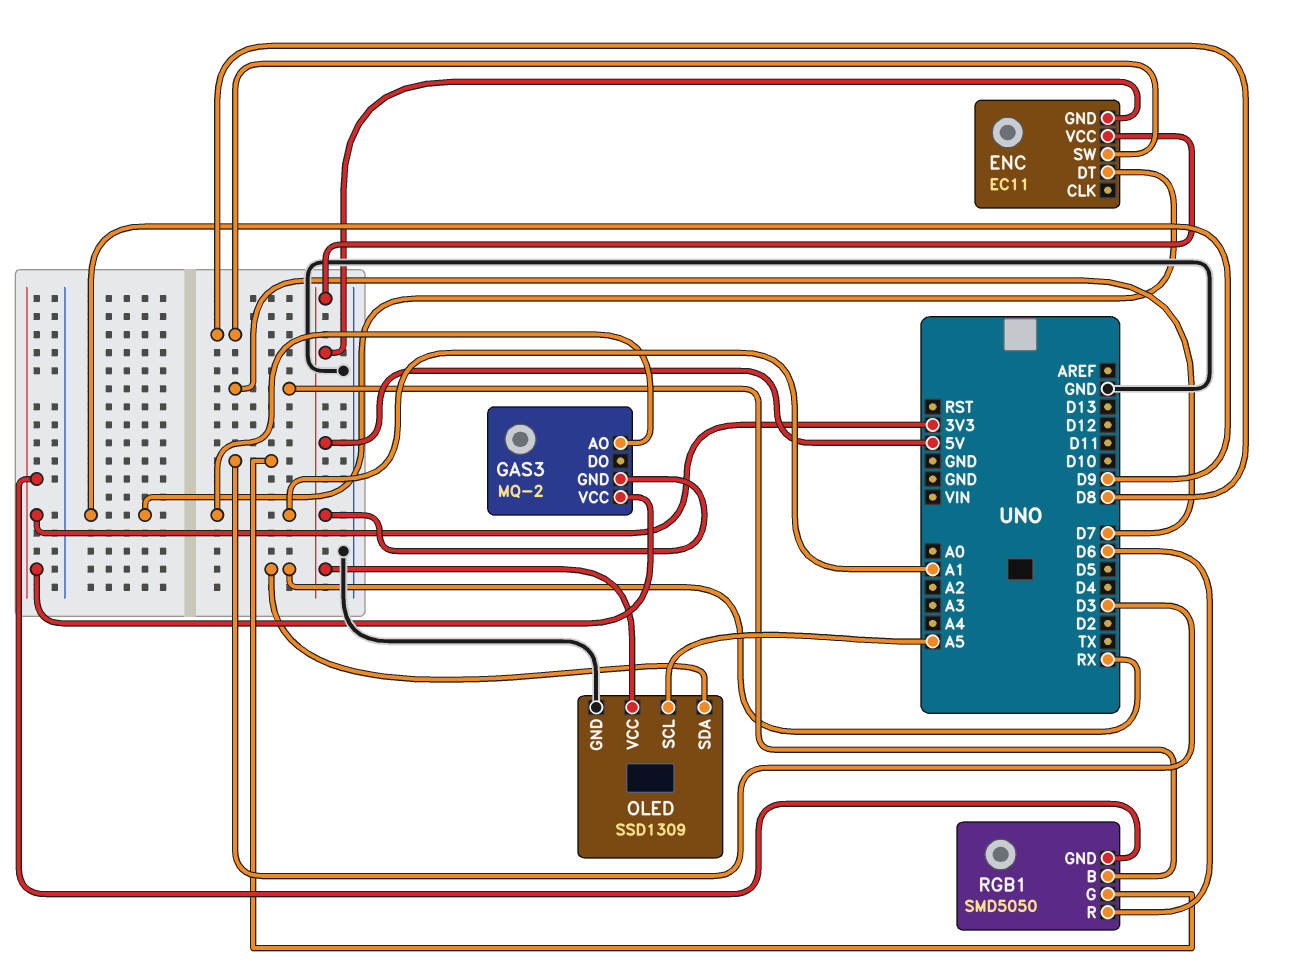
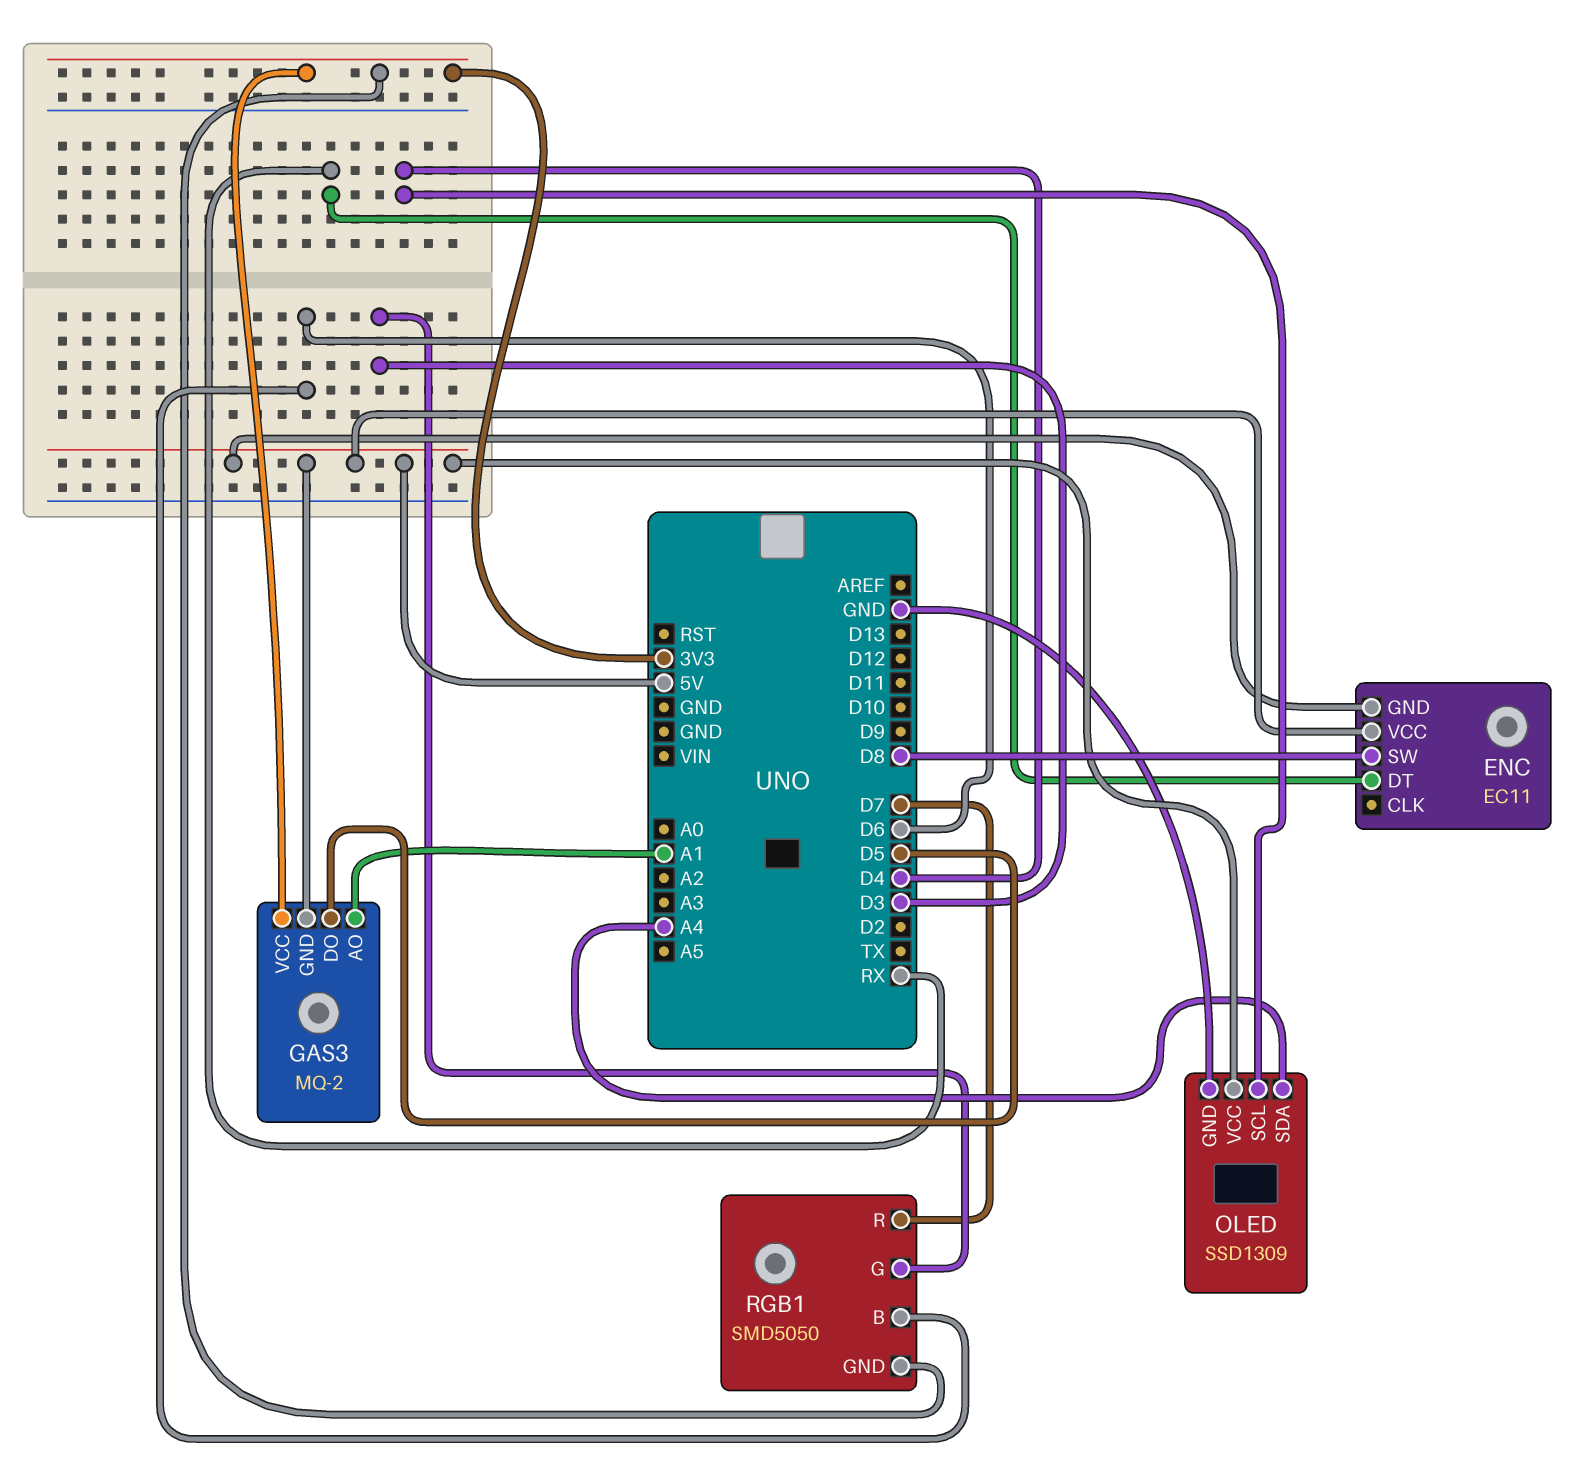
ENC pin DT: D9 -> RX
GAS3 pin DO: none -> D5
OLED pin SCL: A5 -> D4
OLED pin SDA: RX -> A4
RGB1 pin B: D7 -> D6
RGB1 pin R: D6 -> D7

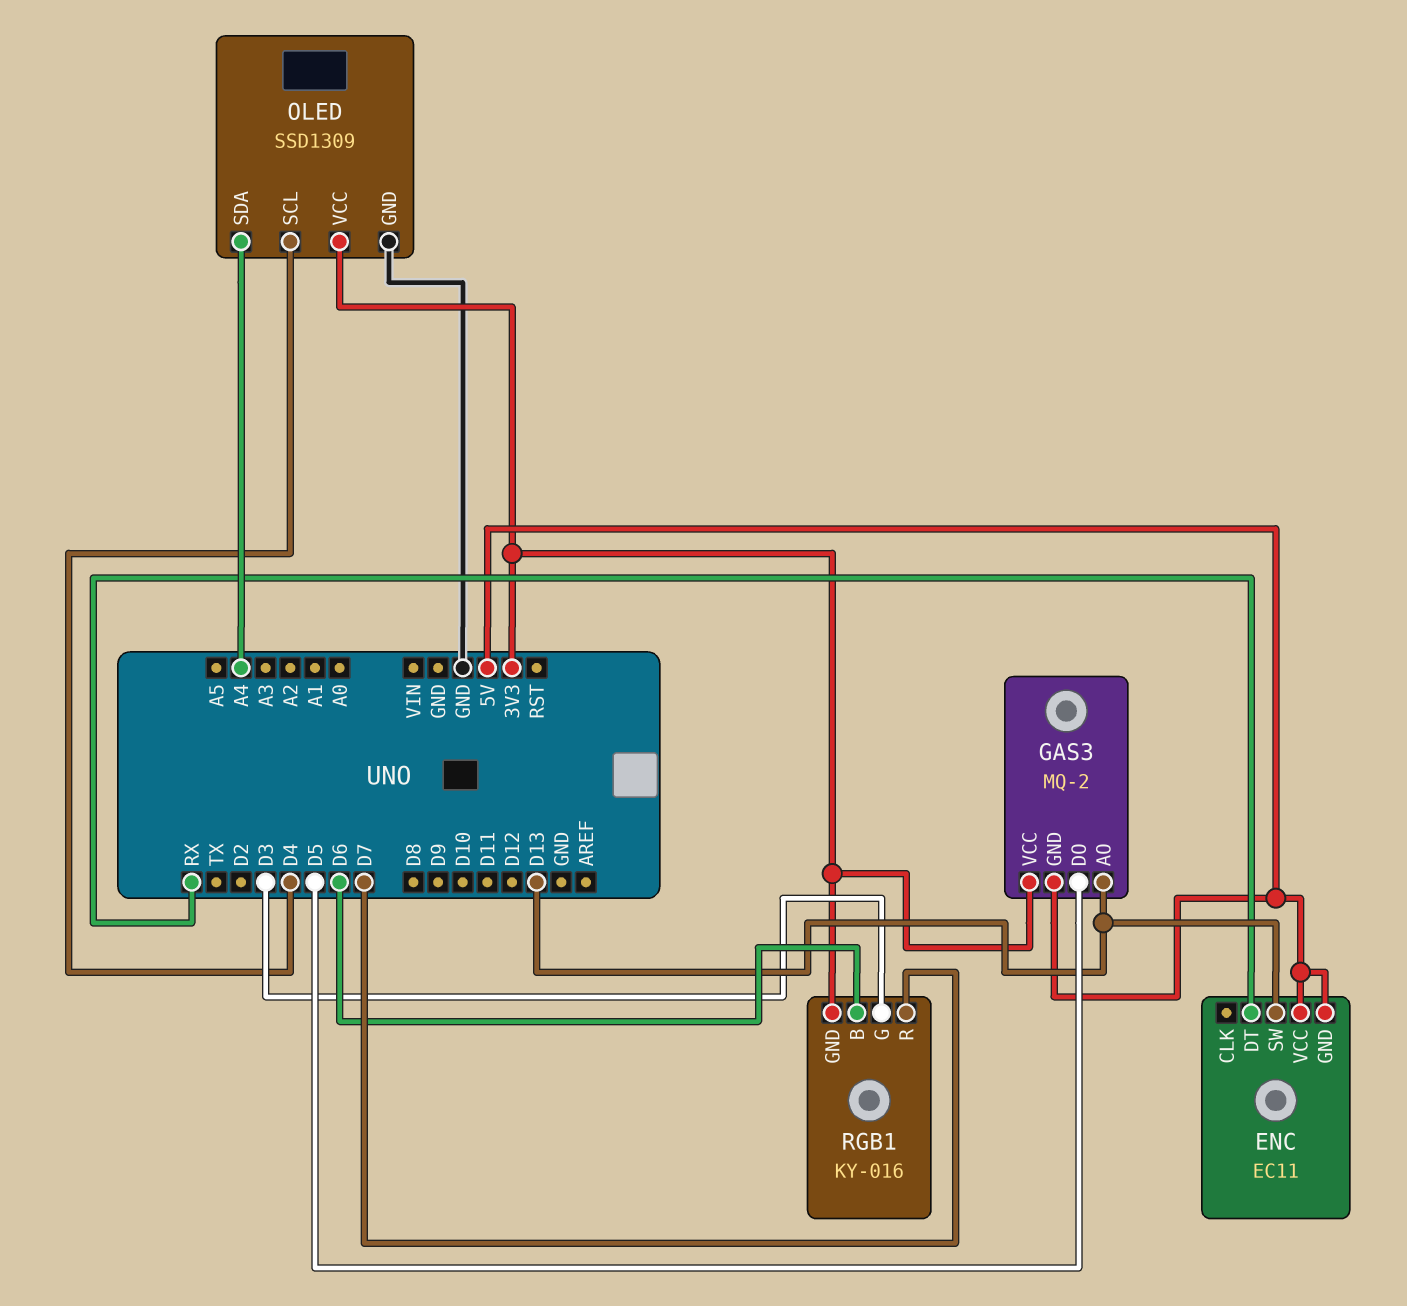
ENC pin SW: D8 -> D13
GAS3 pin AO: A1 -> D13
OLED pin VCC: 5V -> 3V3
RGB1: SMD5050 -> KY-016

